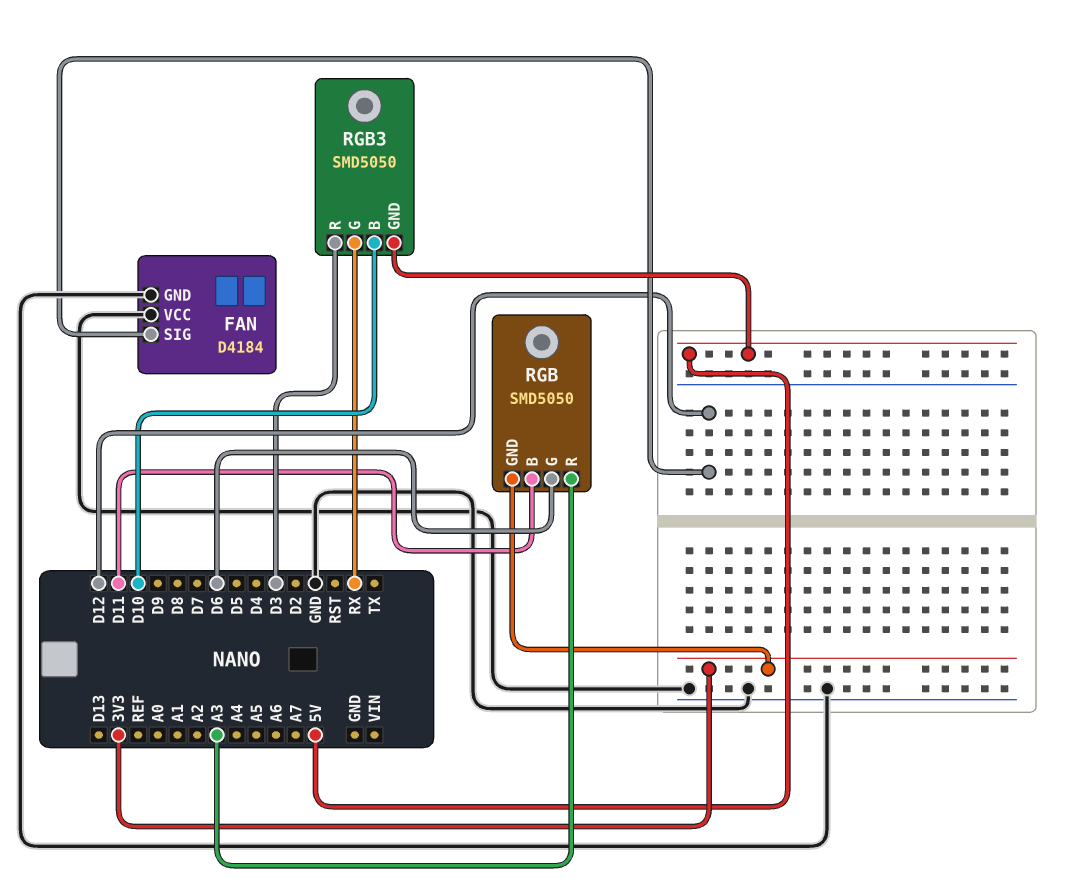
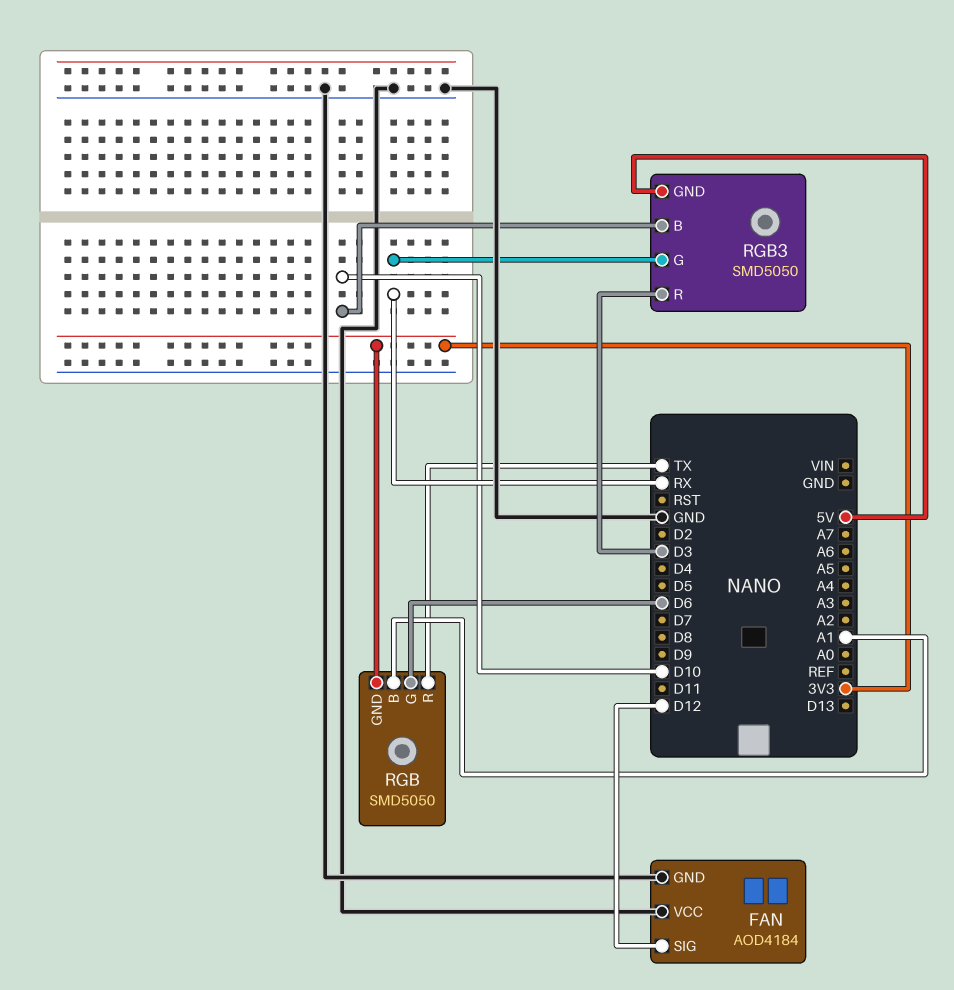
FAN: D4184 -> AOD4184
RGB pin B: D11 -> A1
RGB pin R: A3 -> TX

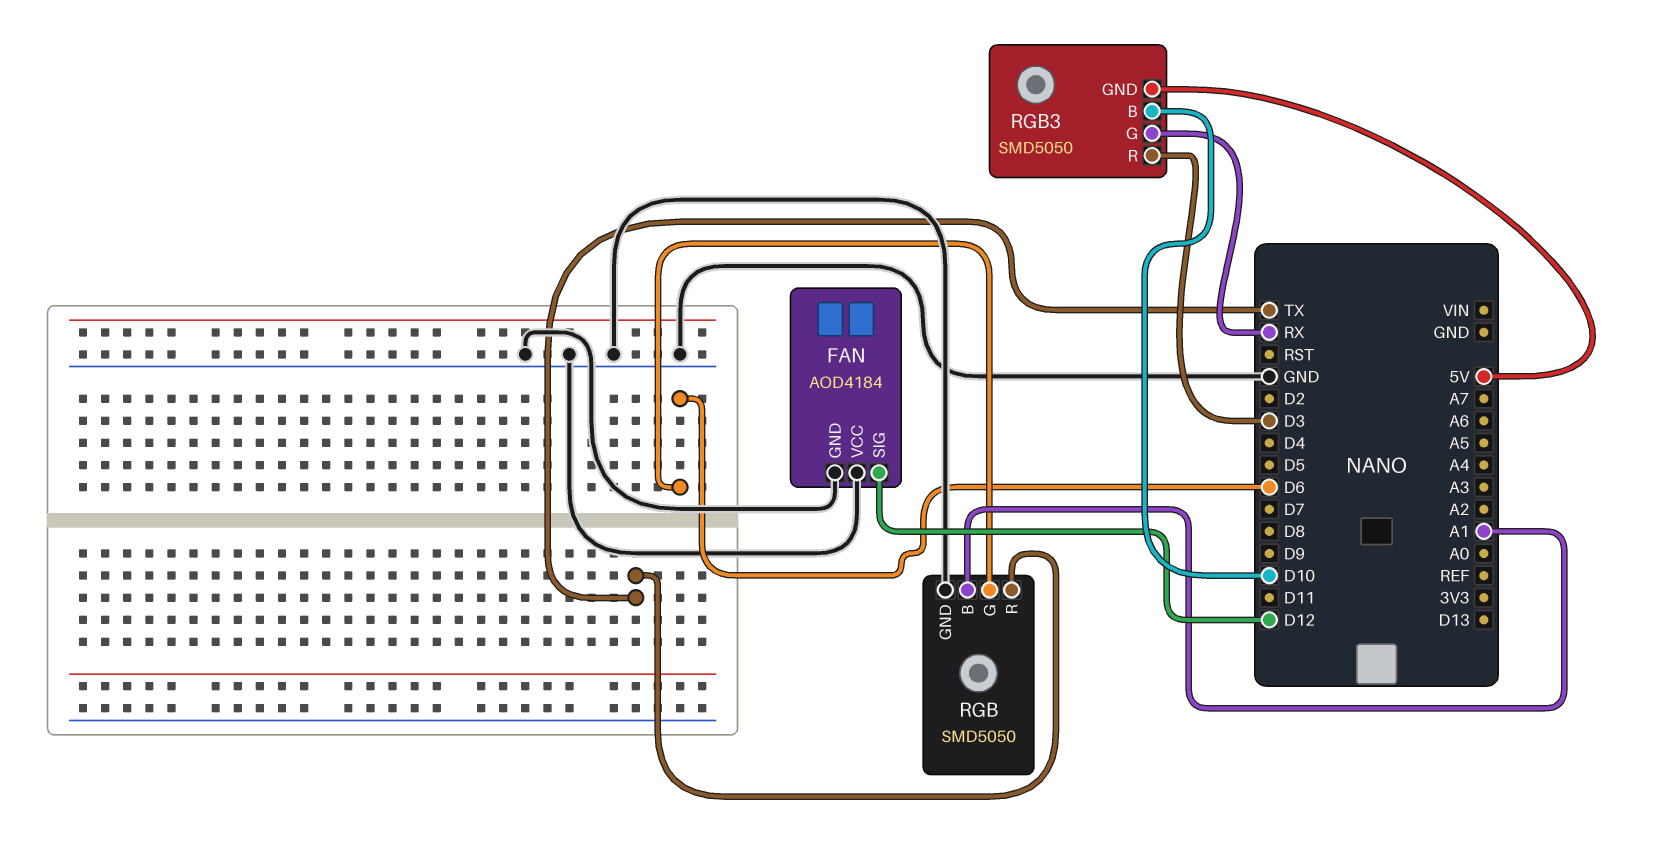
RGB pin GND: 3V3 -> GND

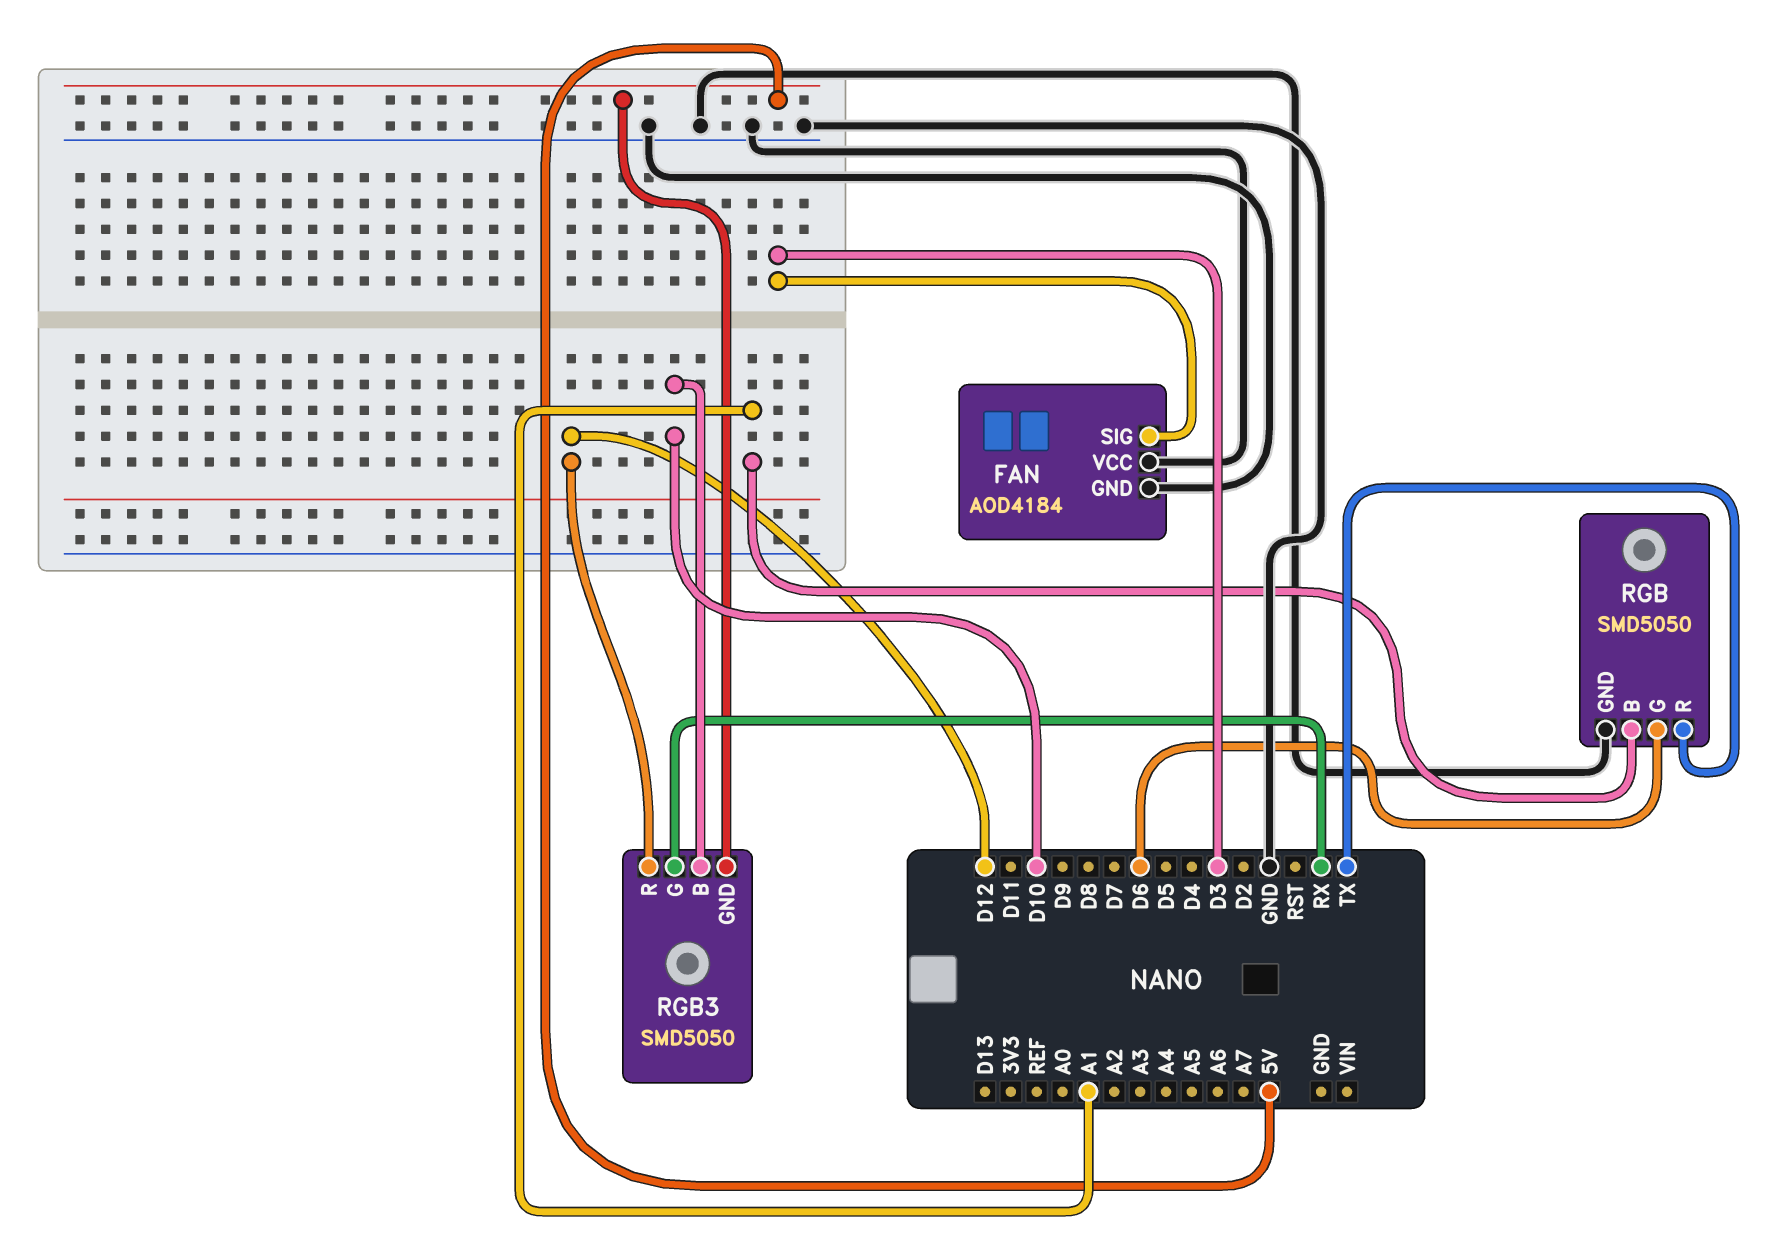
FAN pin SIG: D12 -> D3
RGB3 pin R: D3 -> D12

